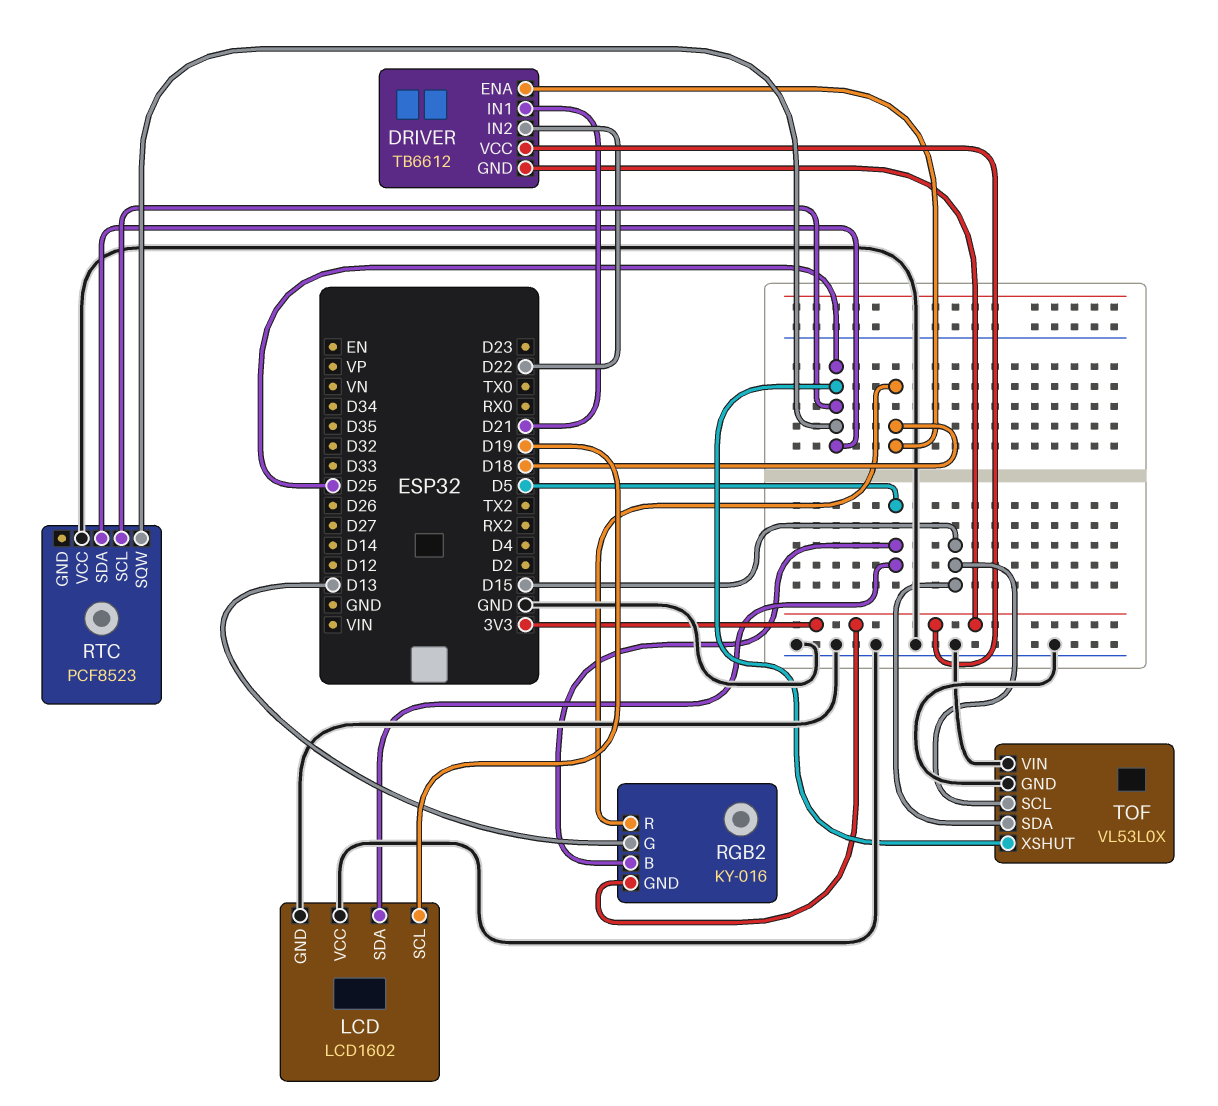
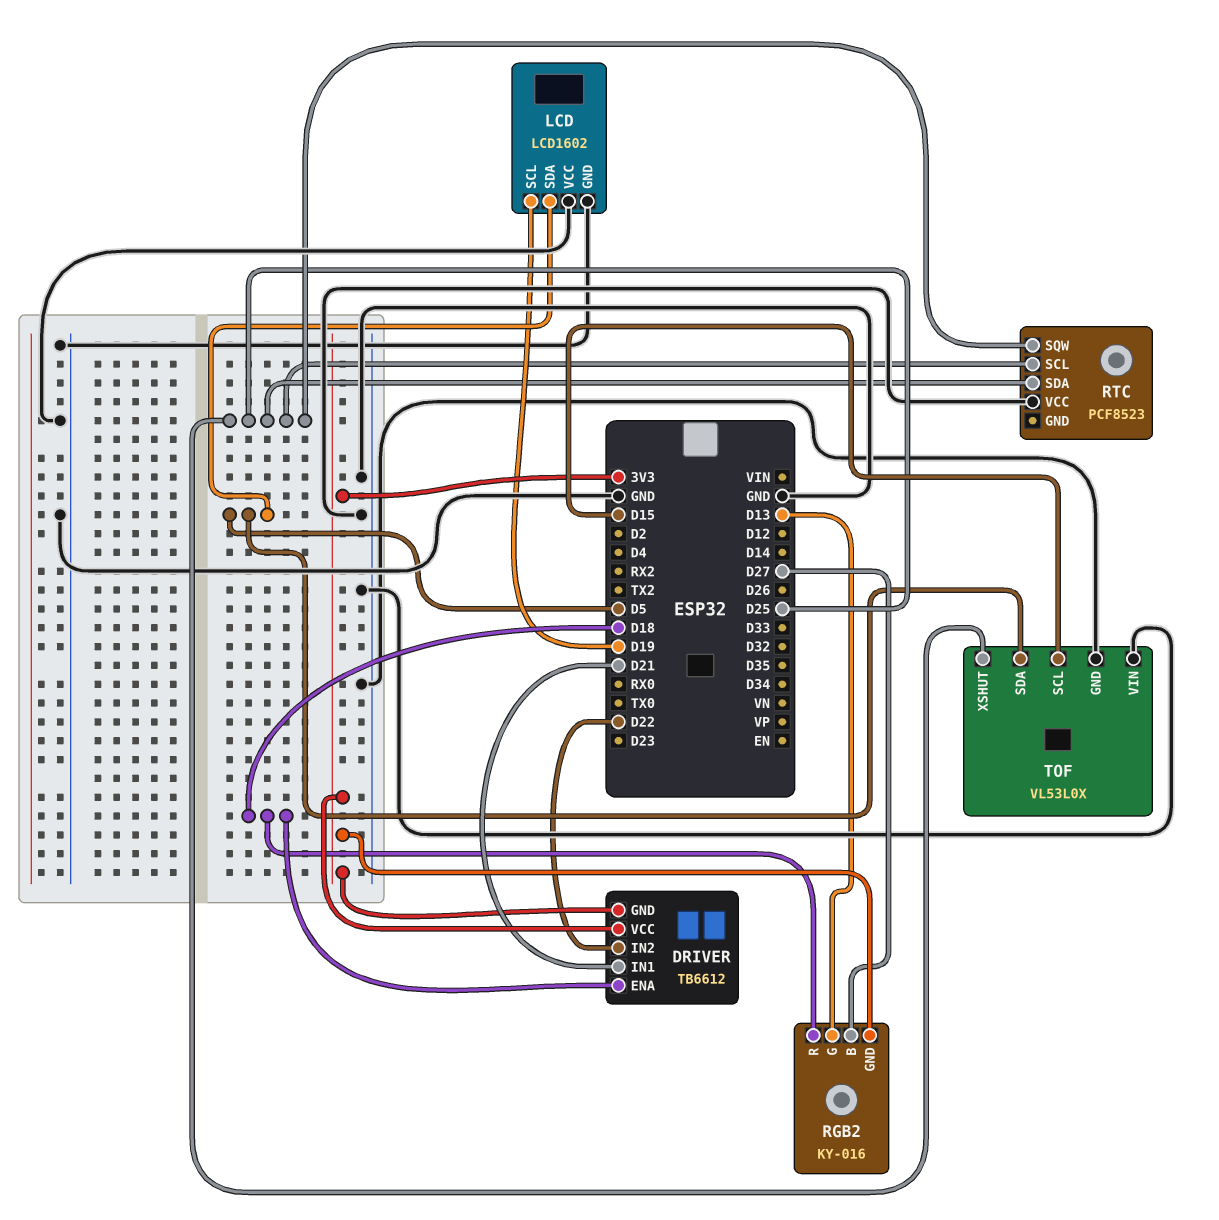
RGB2 pin B: D5 -> D27
TOF pin SDA: D15 -> D5

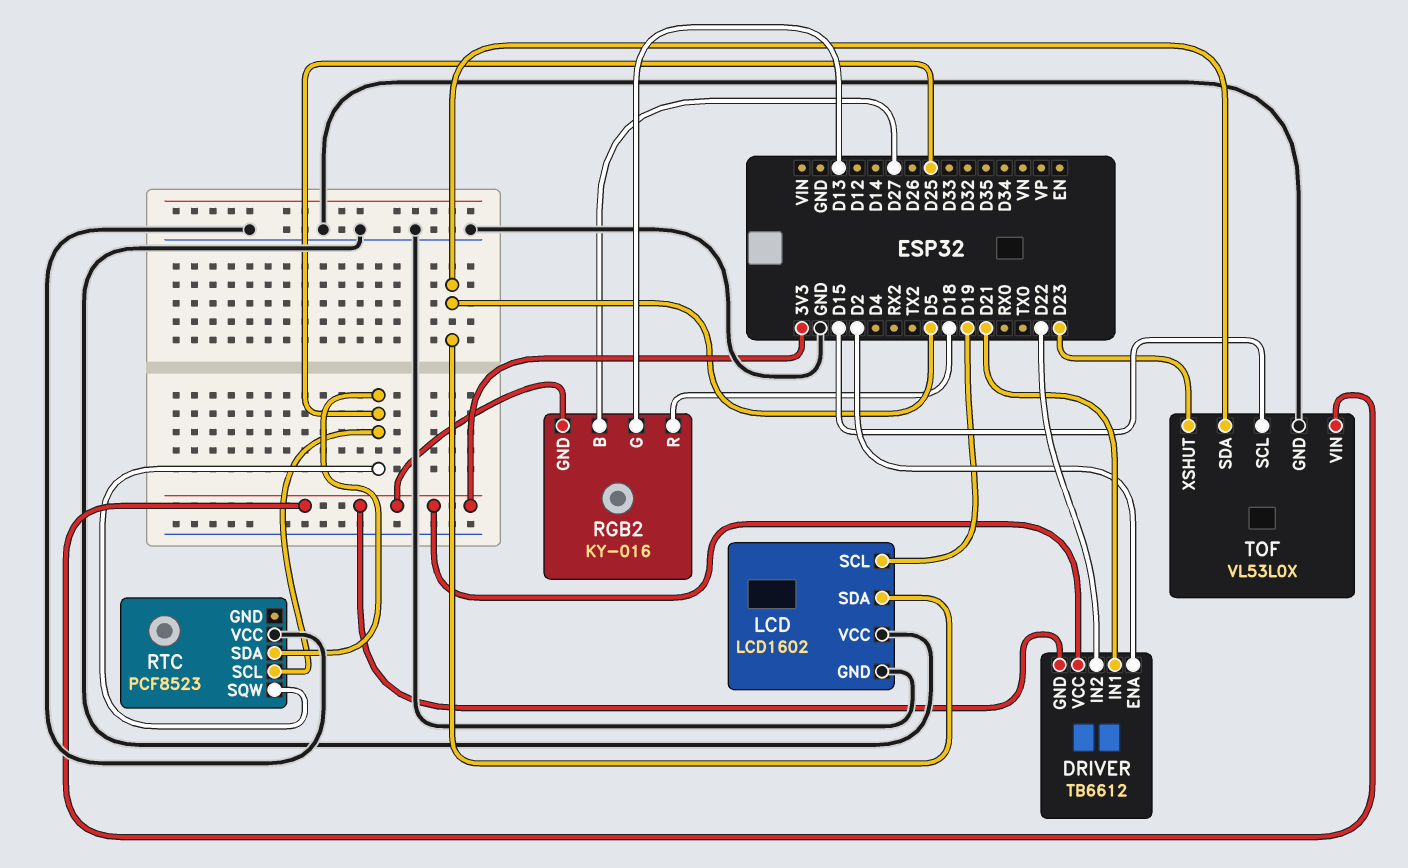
DRIVER pin ENA: D18 -> D2
TOF pin VIN: GND -> 3V3
TOF pin XSHUT: D25 -> D23

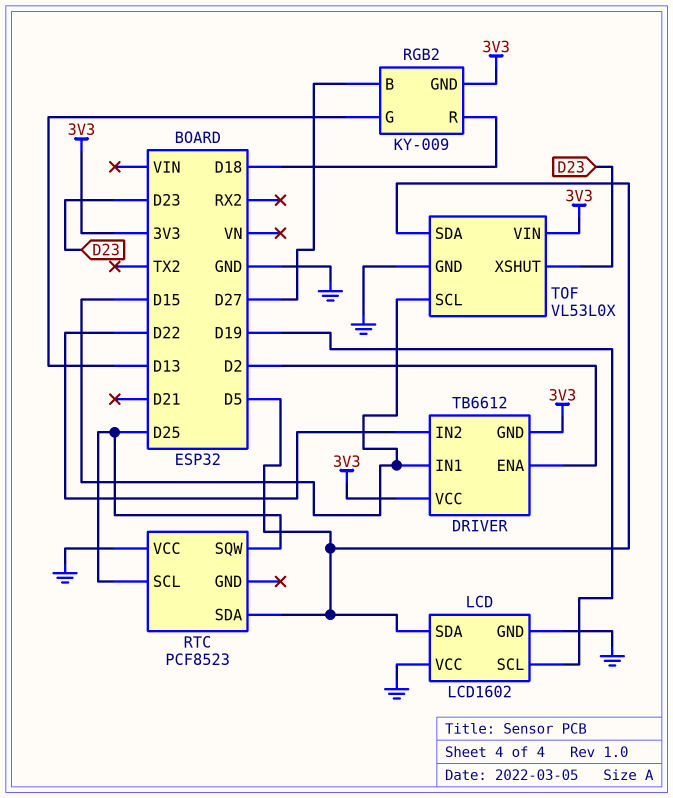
DRIVER pin IN1: D21 -> D15
RGB2: KY-016 -> KY-009
RTC pin SDA: D25 -> D5

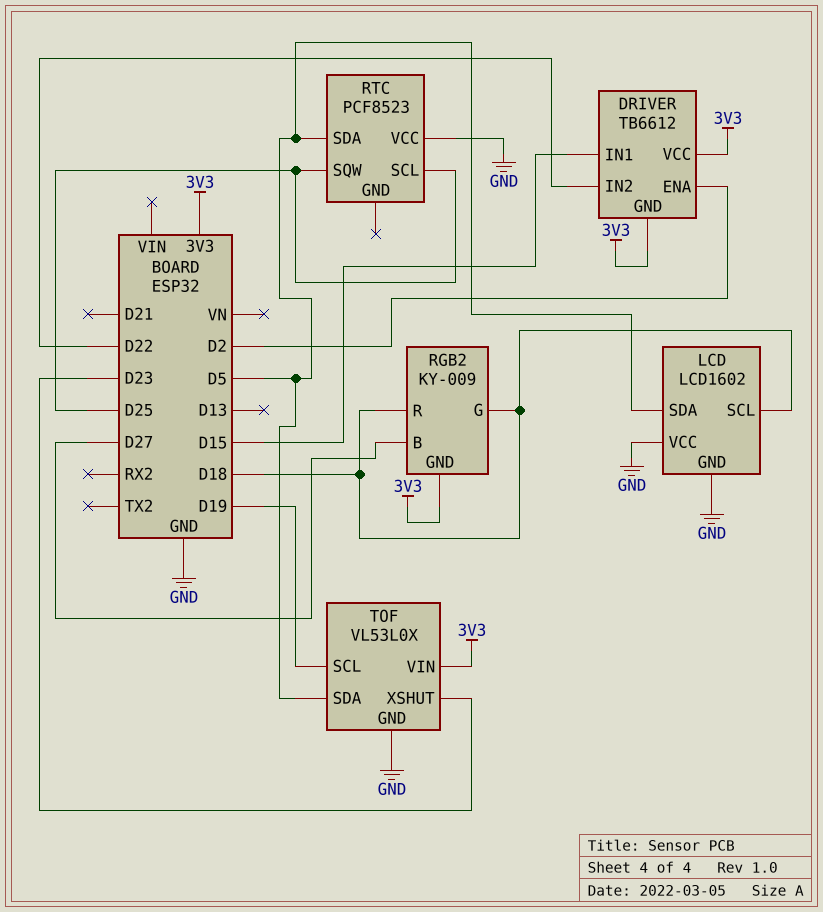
LCD pin SCL: D19 -> D18
RGB2 pin G: D13 -> D18
TOF pin SCL: D15 -> D19

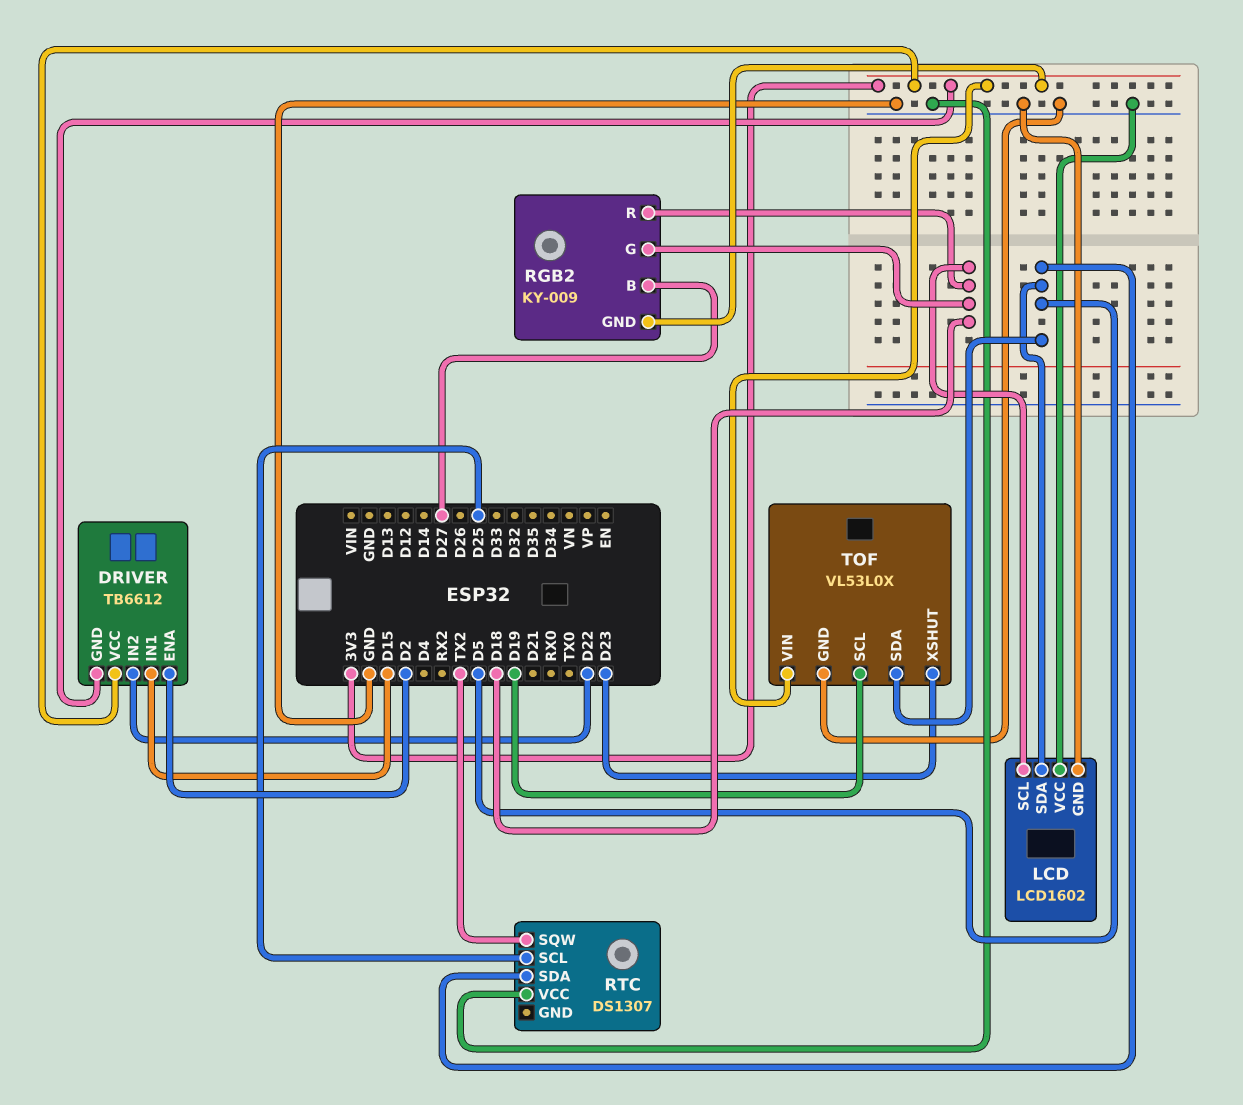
RTC: PCF8523 -> DS1307
RTC pin SQW: D25 -> TX2

